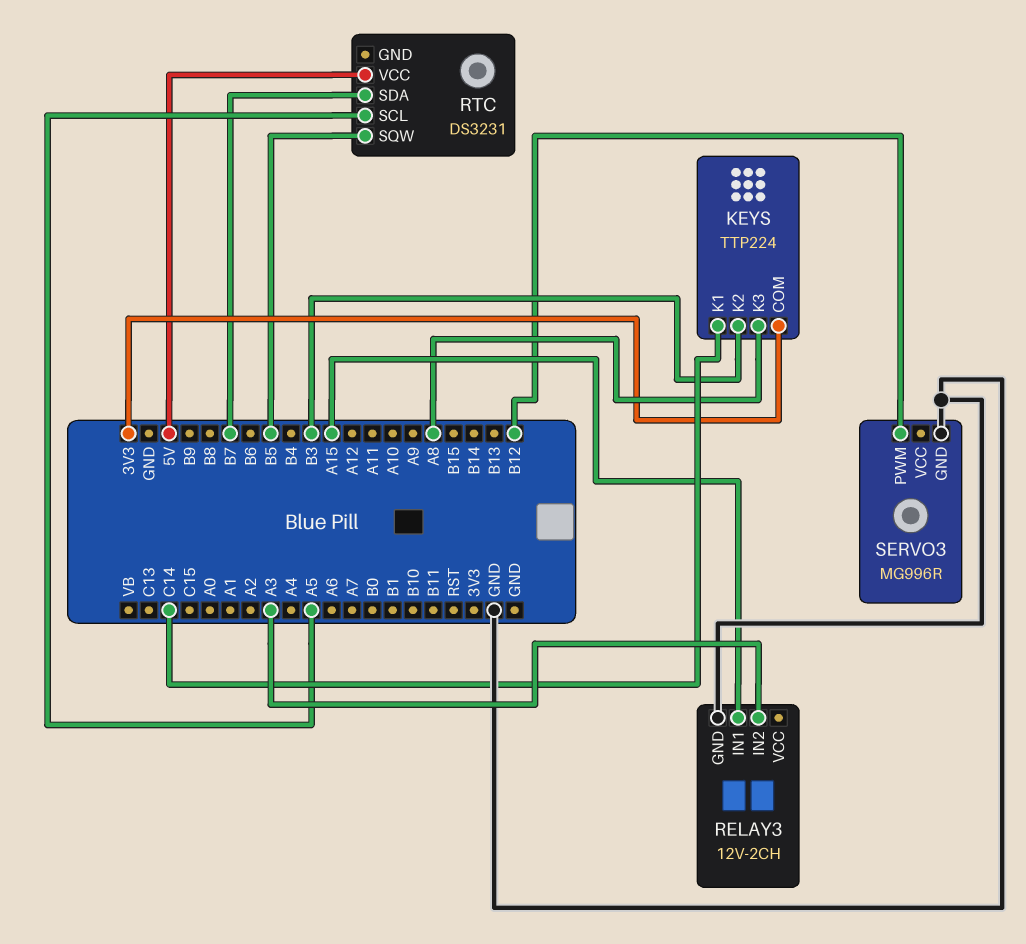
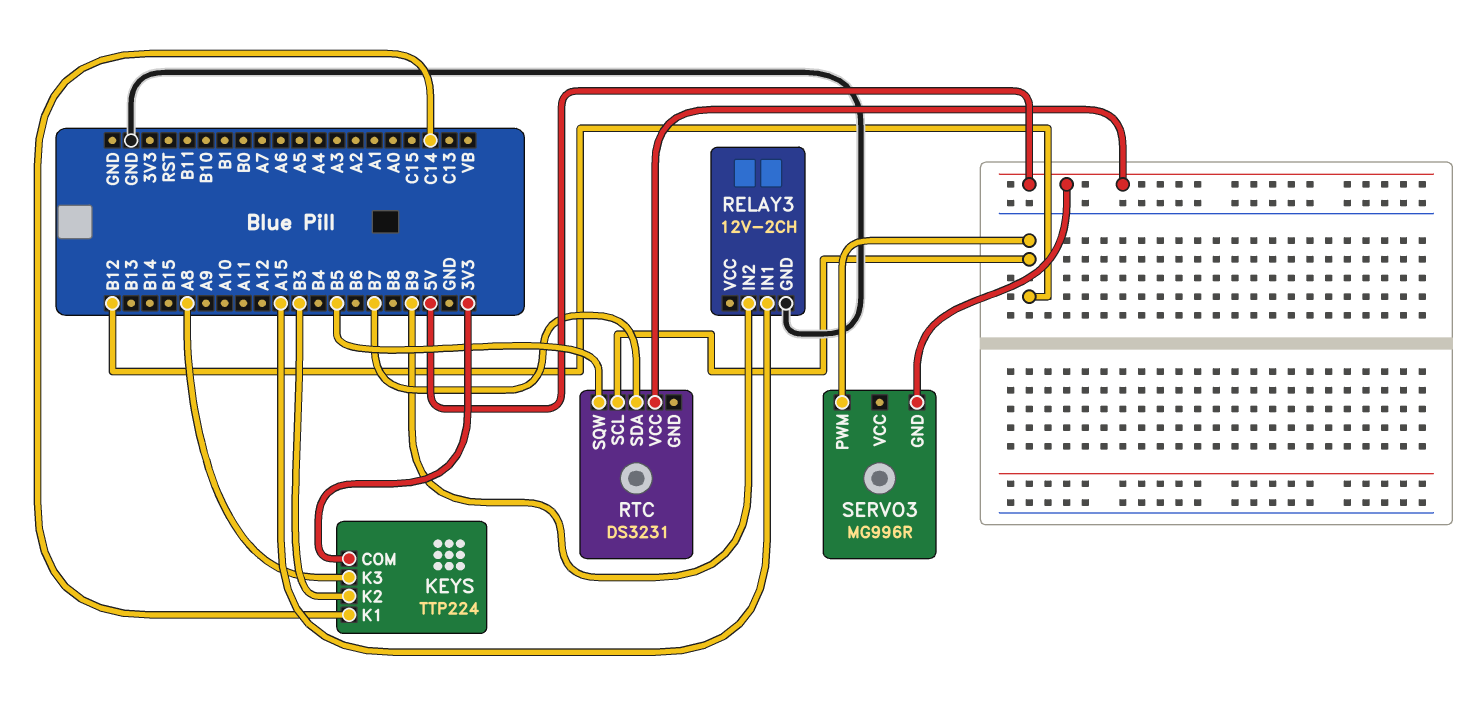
RELAY3 pin IN2: A3 -> B9
RTC pin SCL: A5 -> B12
SERVO3 pin GND: GND -> 5V

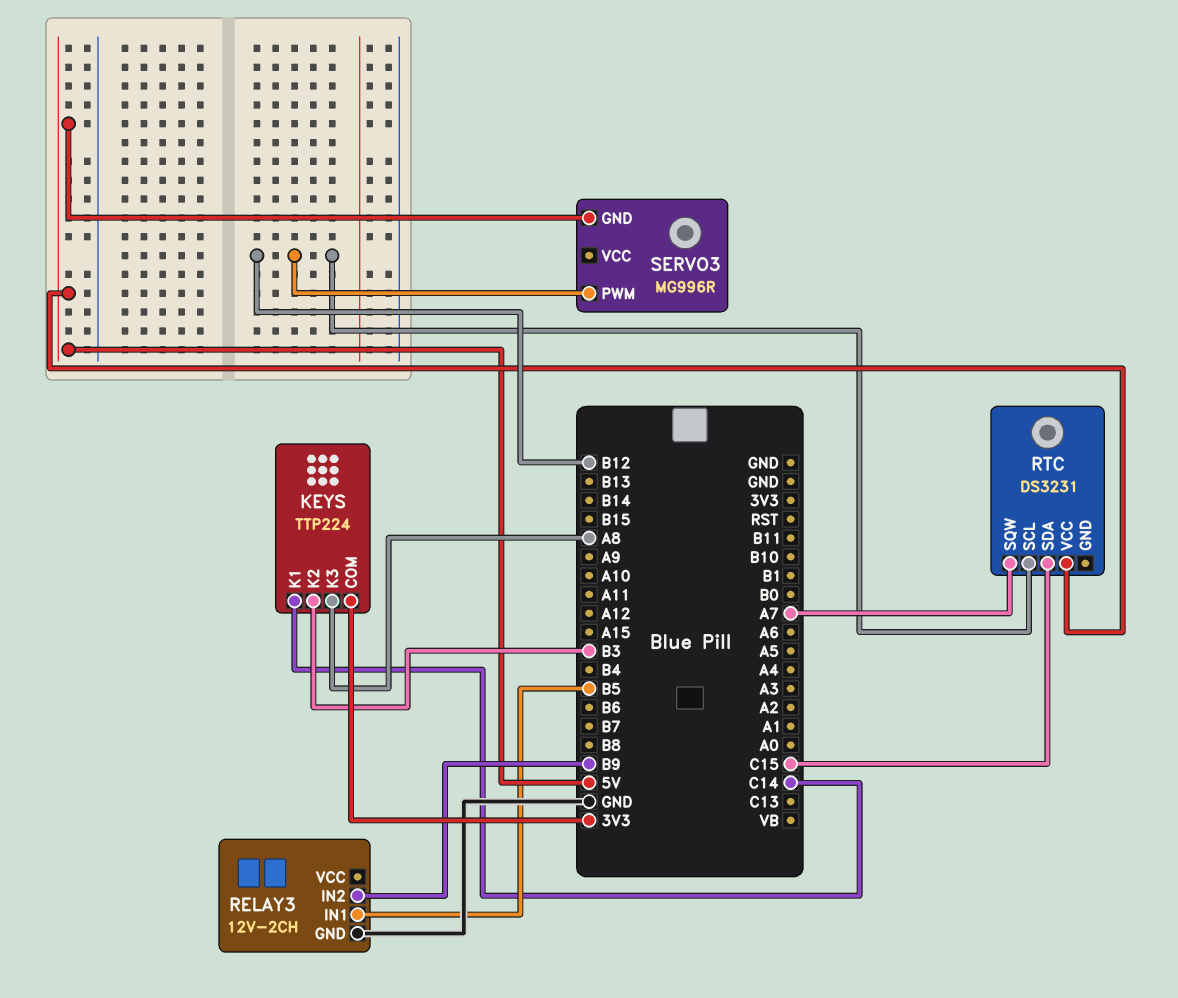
RELAY3 pin IN1: A15 -> B5
RTC pin SDA: B7 -> C15
RTC pin SQW: B5 -> A7

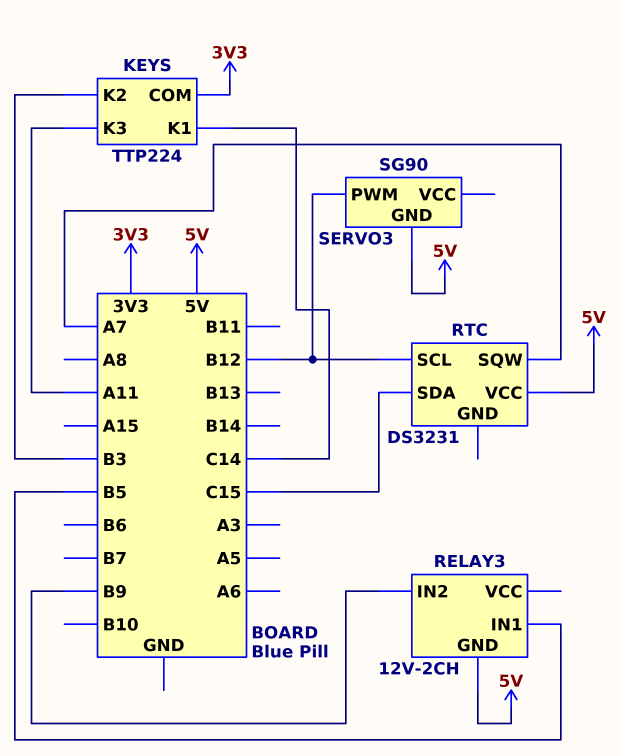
KEYS pin K3: A8 -> A11
RELAY3 pin GND: GND -> 5V
SERVO3: MG996R -> SG90

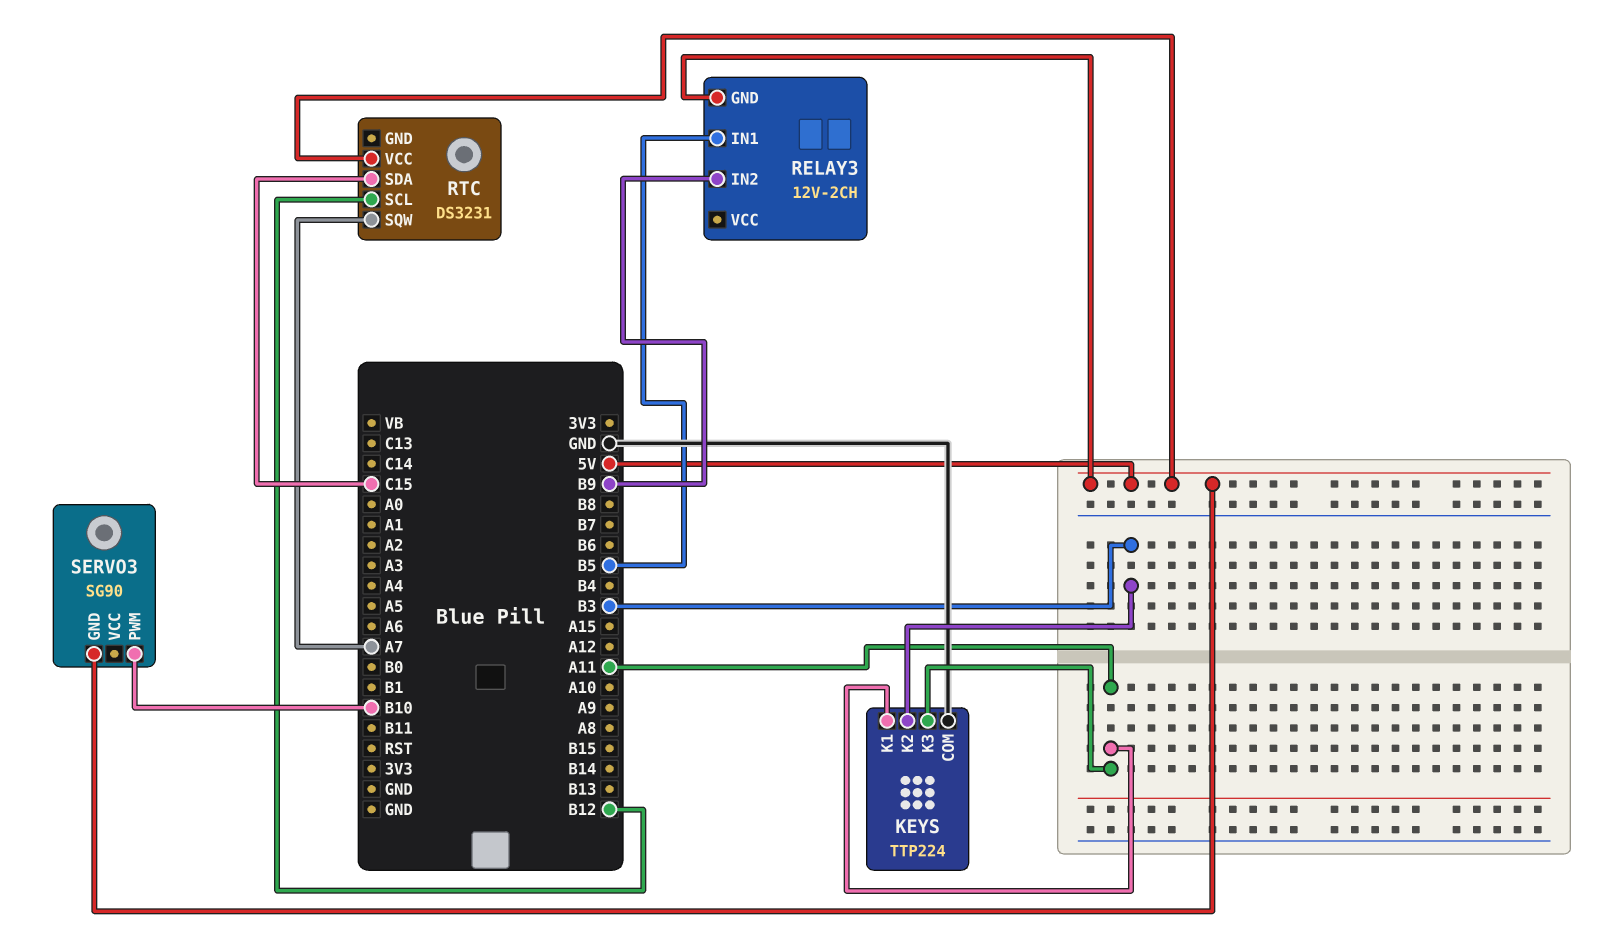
KEYS pin COM: 3V3 -> GND
KEYS pin K1: C14 -> A11
SERVO3 pin PWM: B12 -> B10

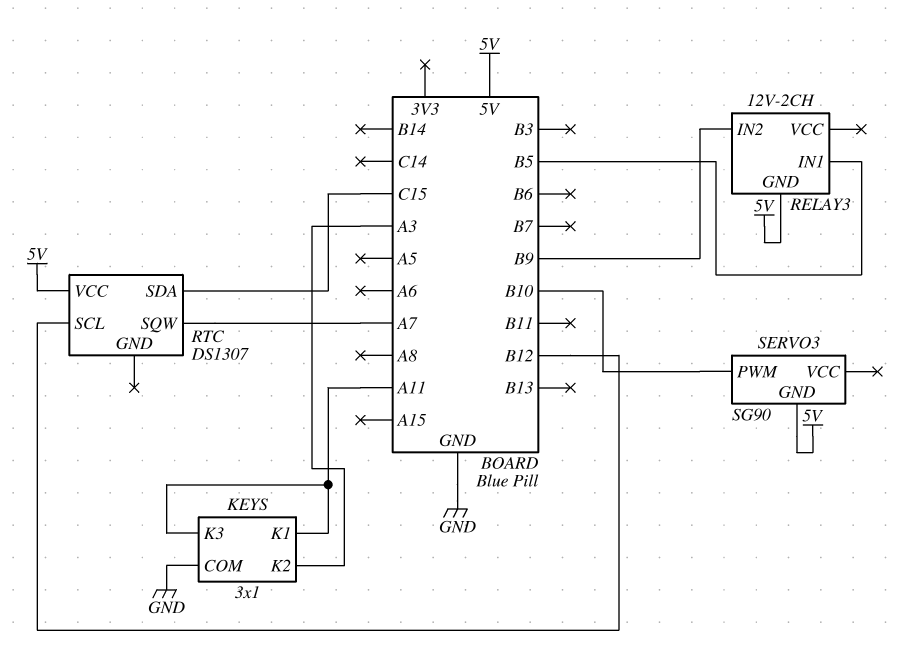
KEYS: TTP224 -> 3x1
KEYS pin K2: B3 -> A3
RTC: DS3231 -> DS1307

